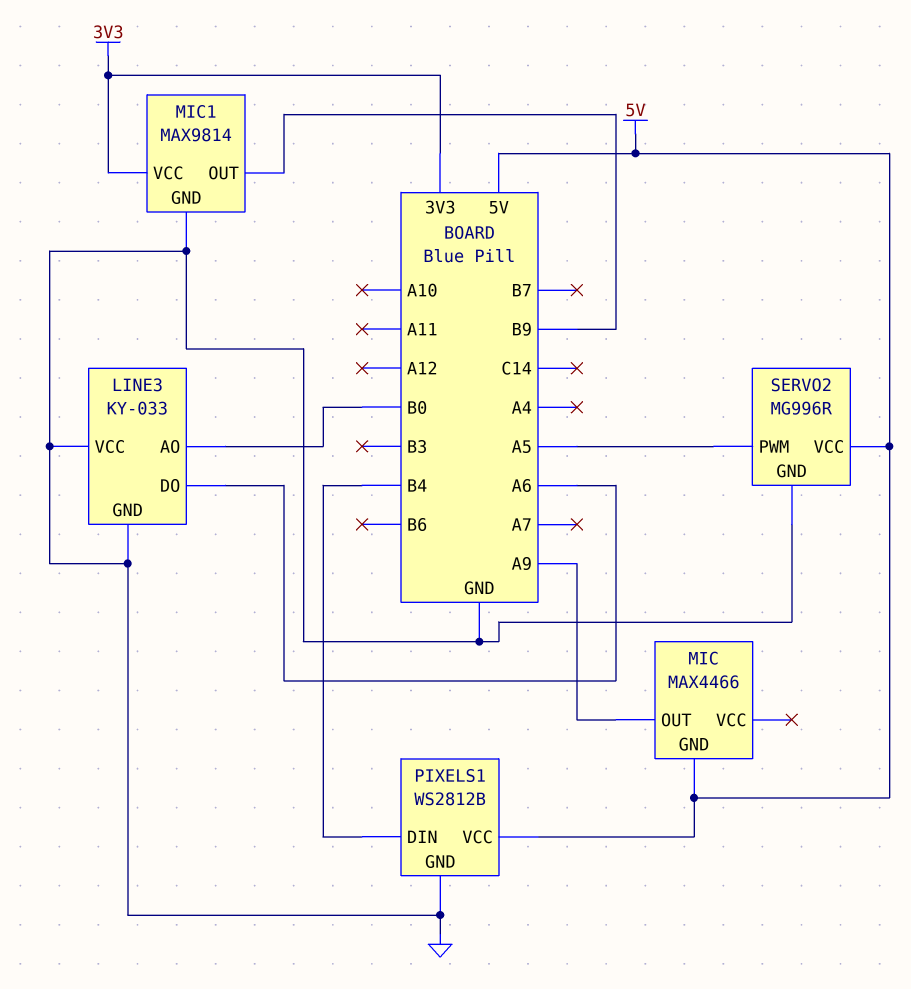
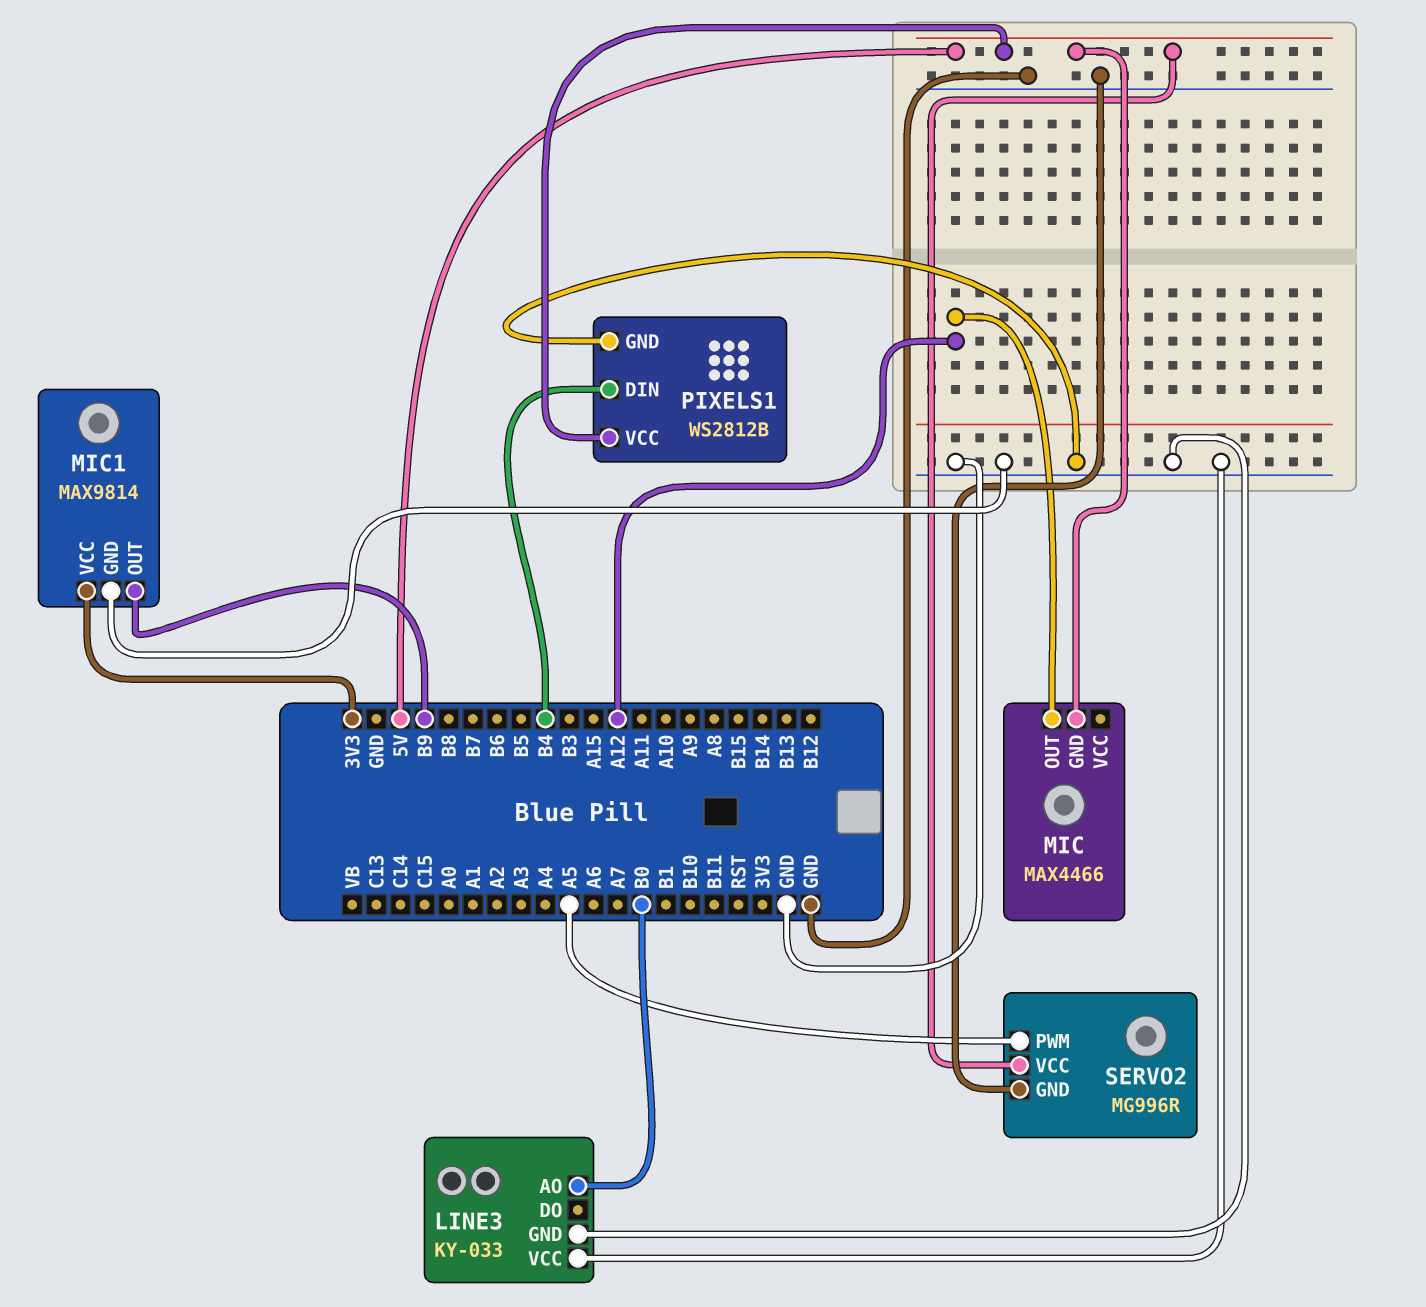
LINE3 pin DO: A6 -> none
MIC pin OUT: A9 -> A12

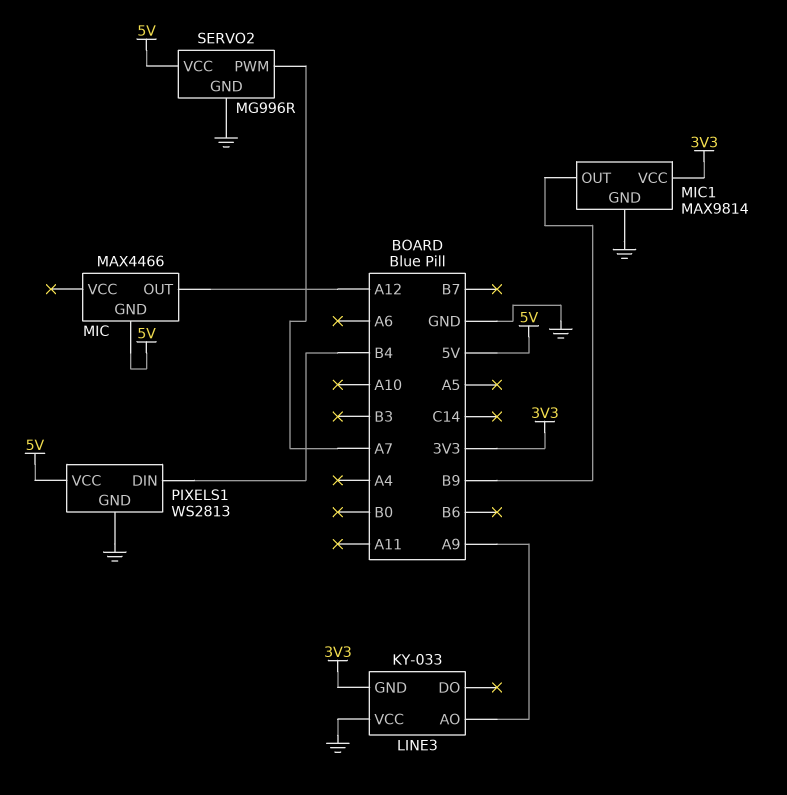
LINE3 pin AO: B0 -> A9
LINE3 pin GND: GND -> 3V3
PIXELS1: WS2812B -> WS2813
SERVO2 pin PWM: A5 -> A7

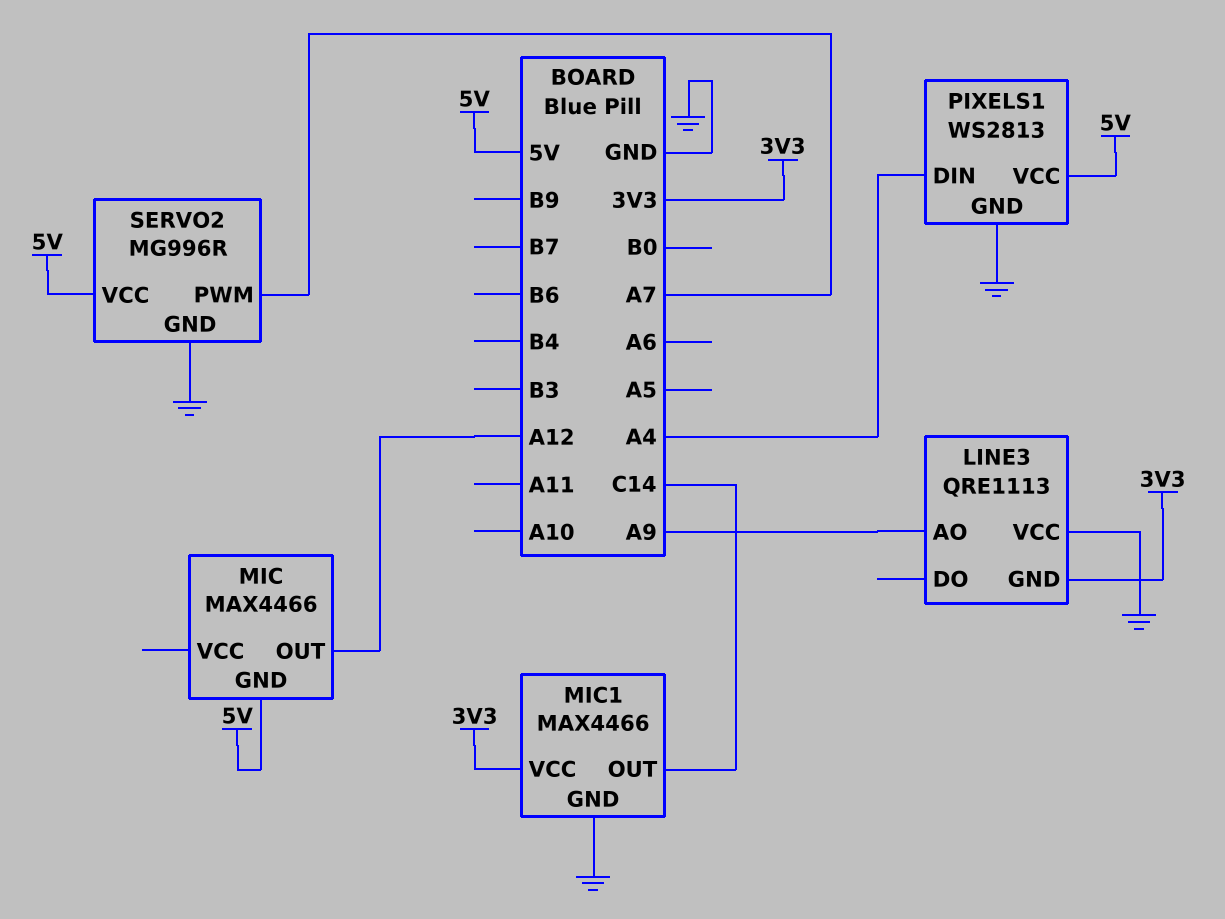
LINE3: KY-033 -> QRE1113
MIC1: MAX9814 -> MAX4466
MIC1 pin OUT: B9 -> C14
PIXELS1 pin DIN: B4 -> A4

